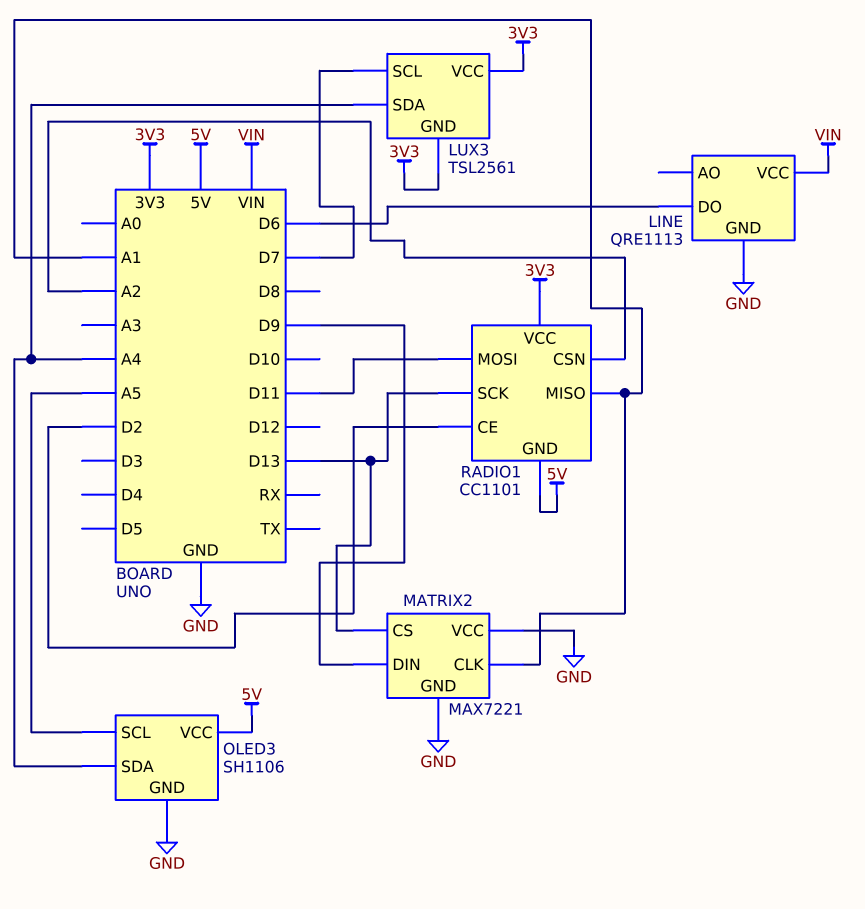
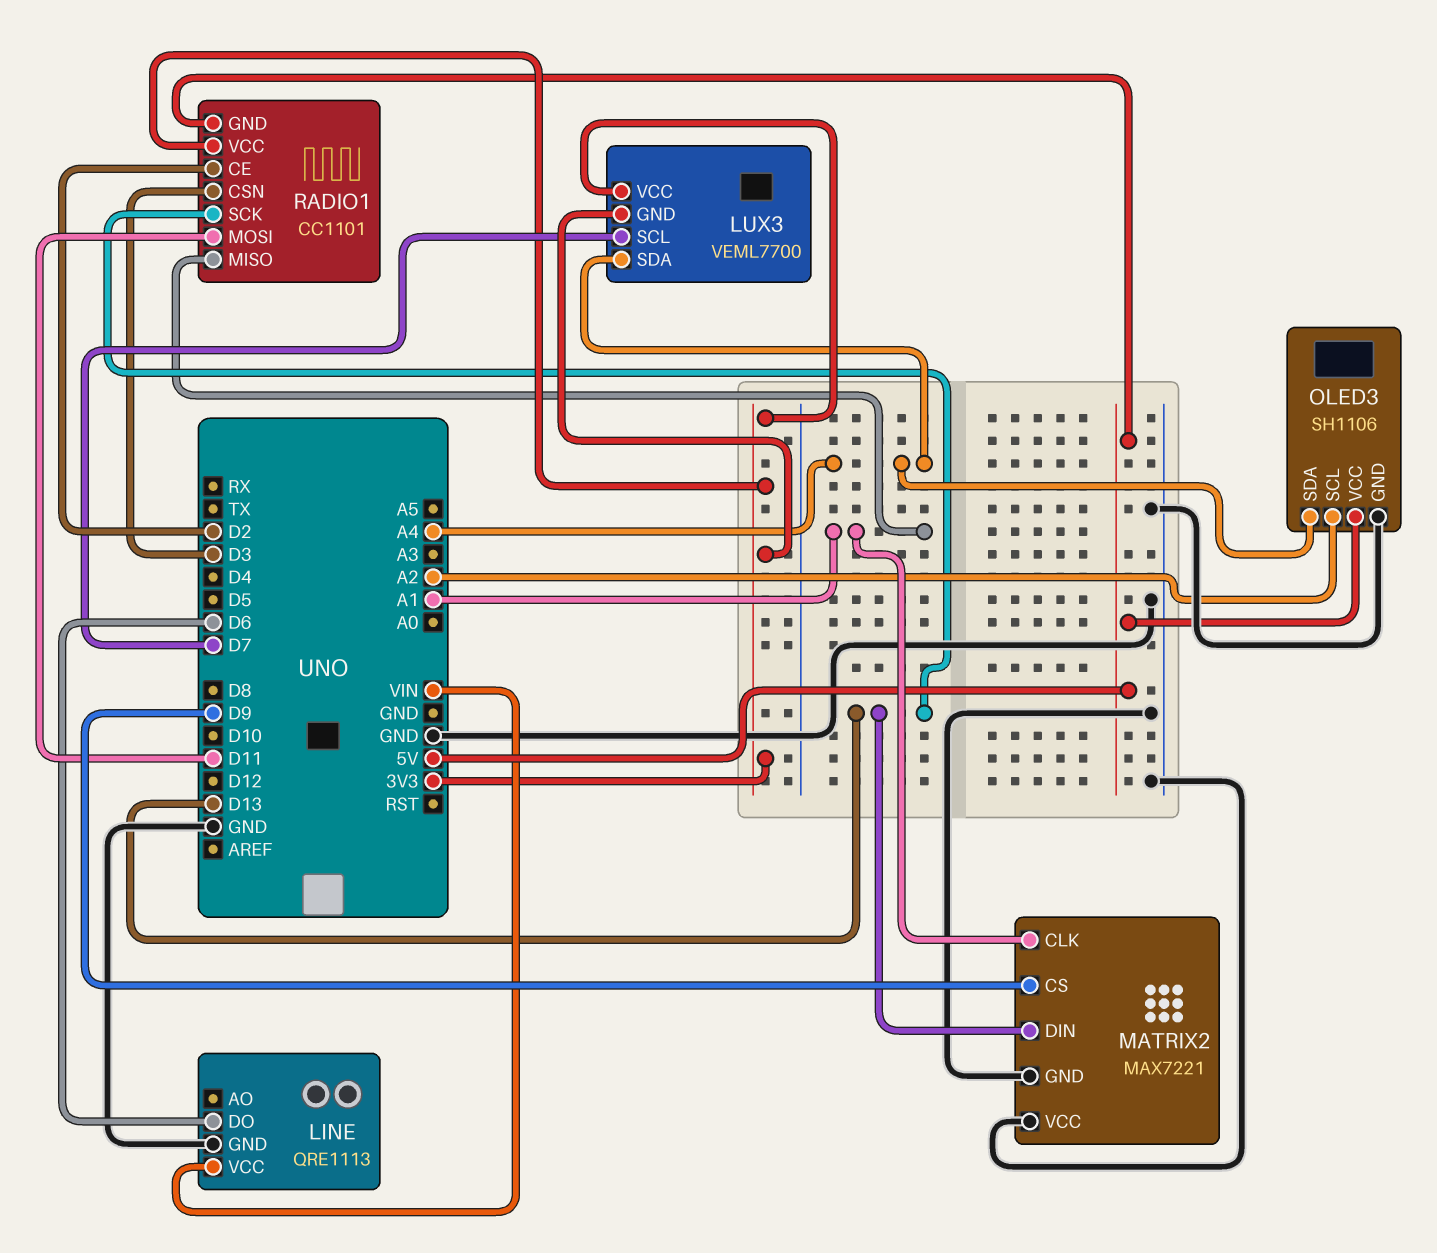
LUX3: TSL2561 -> VEML7700
MATRIX2 pin CS: D13 -> D9
MATRIX2 pin DIN: D9 -> D13
OLED3 pin SCL: A5 -> A2
RADIO1 pin CSN: A2 -> D3

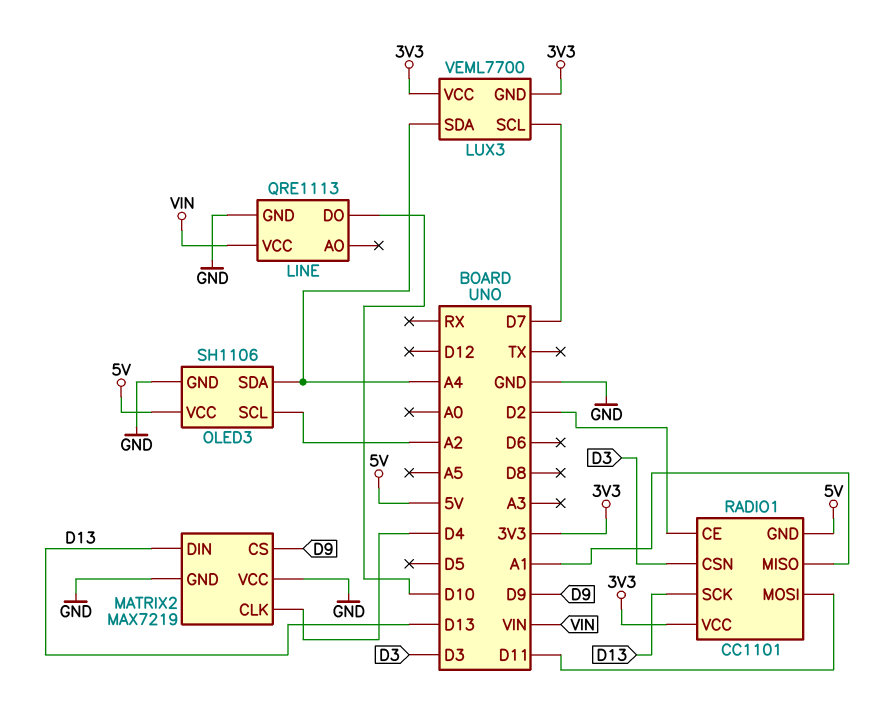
LINE pin DO: D6 -> D10
MATRIX2: MAX7221 -> MAX7219
MATRIX2 pin CLK: A1 -> D4

